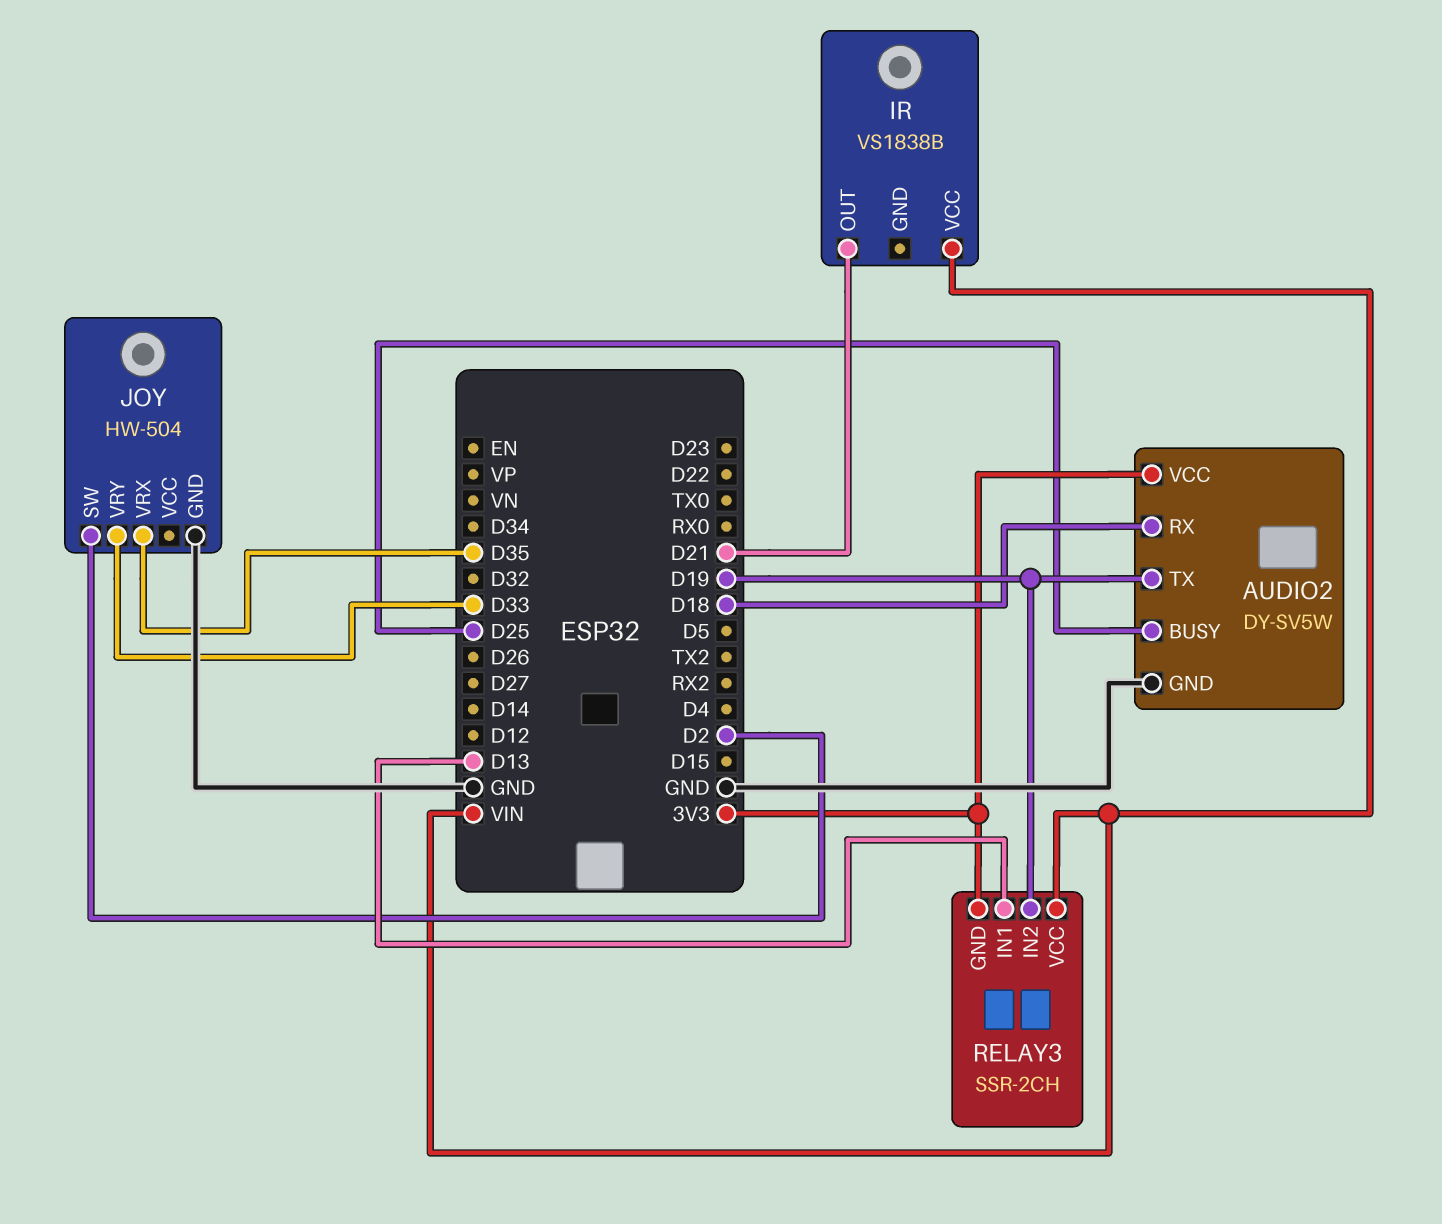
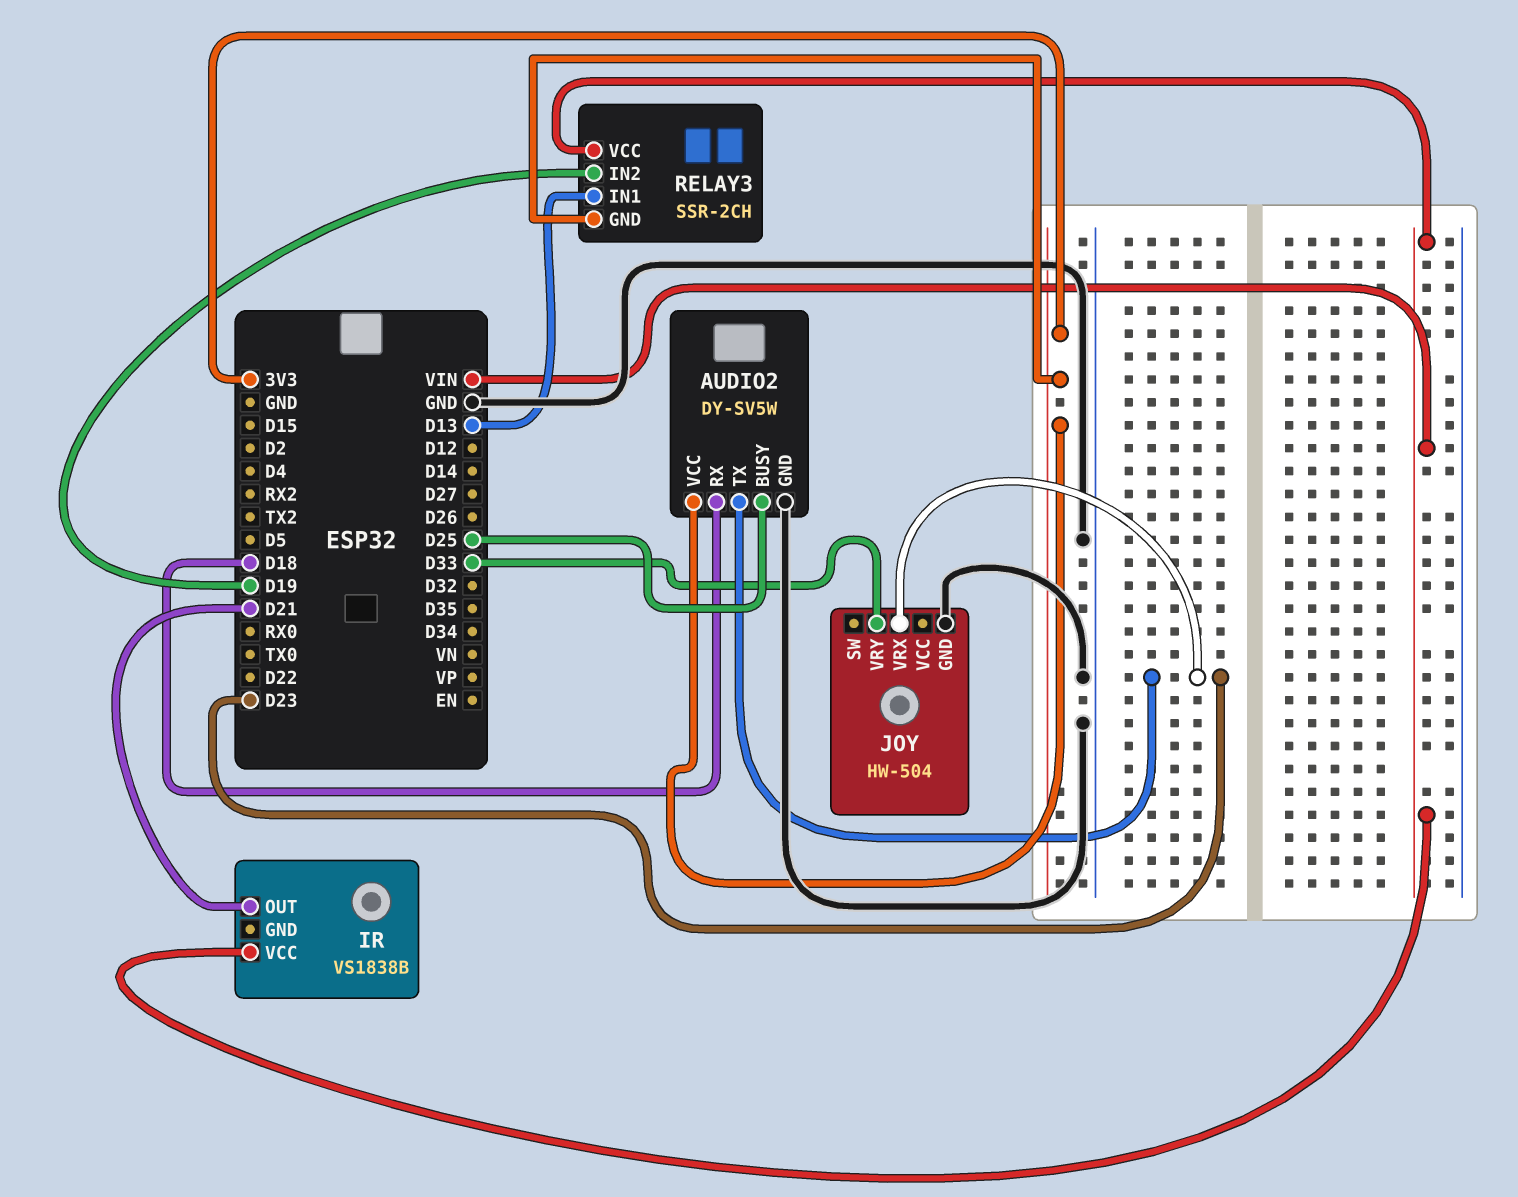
AUDIO2 pin TX: D19 -> D23
JOY pin SW: D2 -> none
JOY pin VRX: D35 -> D23

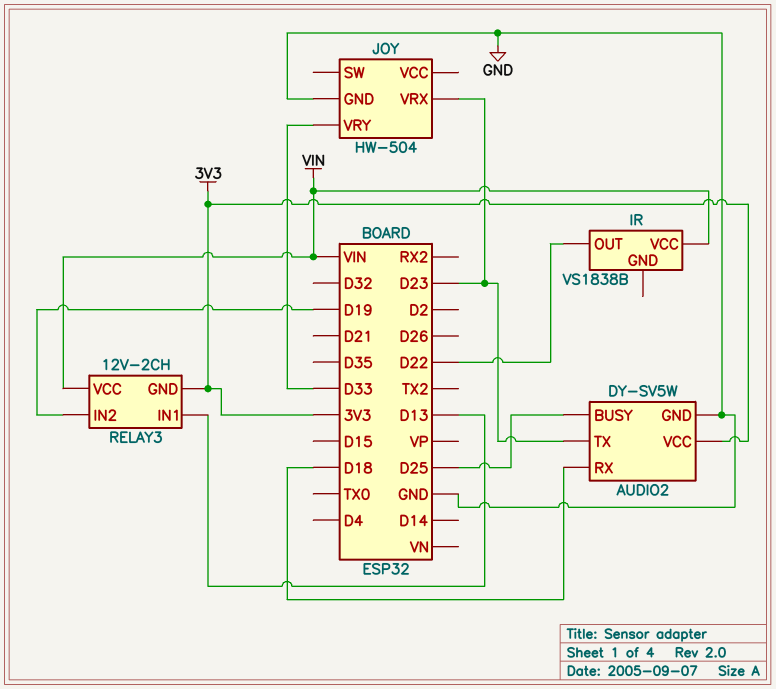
IR pin OUT: D21 -> D22
RELAY3: SSR-2CH -> 12V-2CH

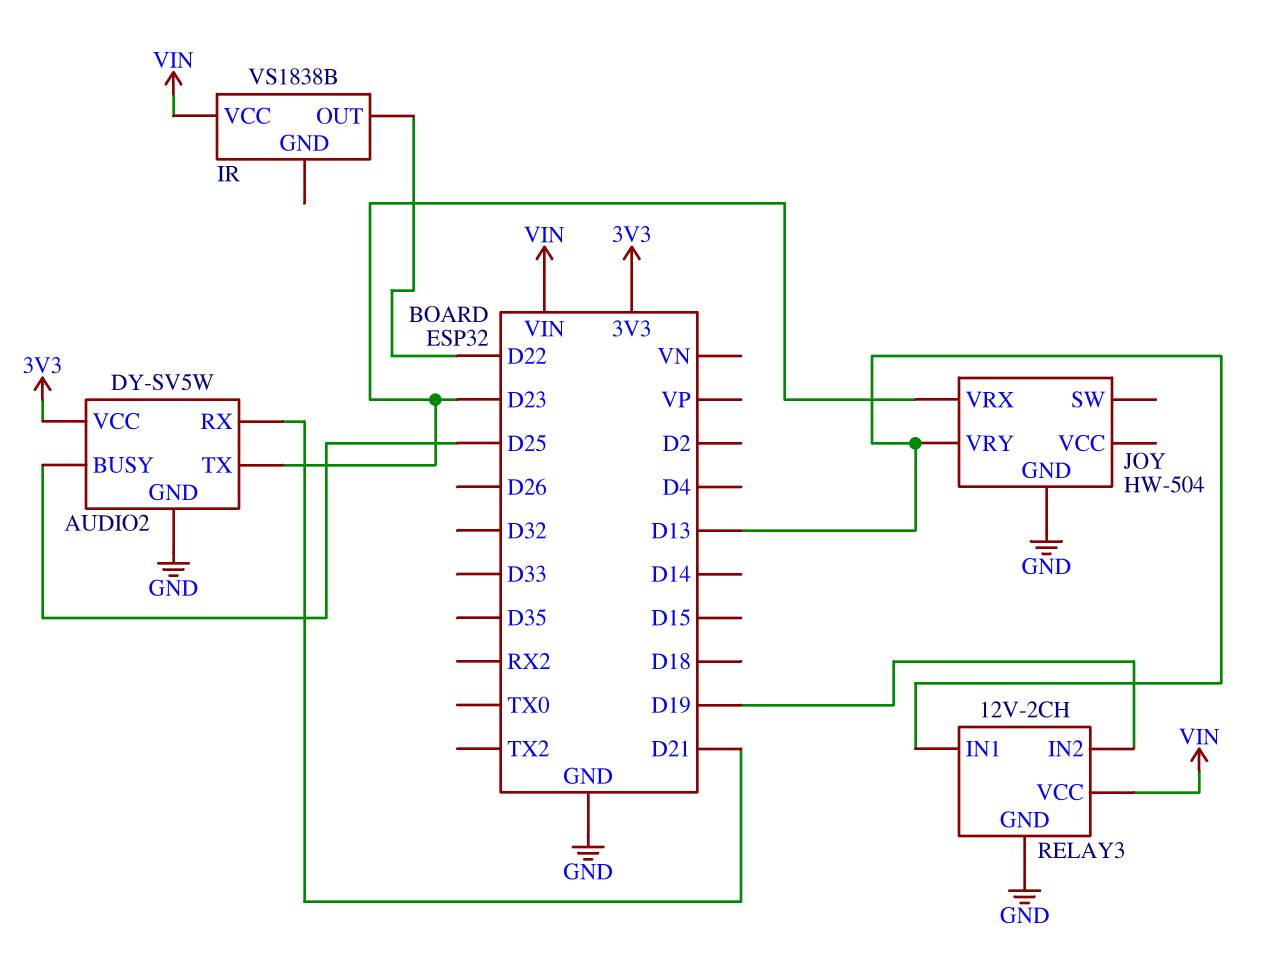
AUDIO2 pin RX: D18 -> D21
JOY pin VRY: D33 -> D13
RELAY3 pin GND: 3V3 -> GND

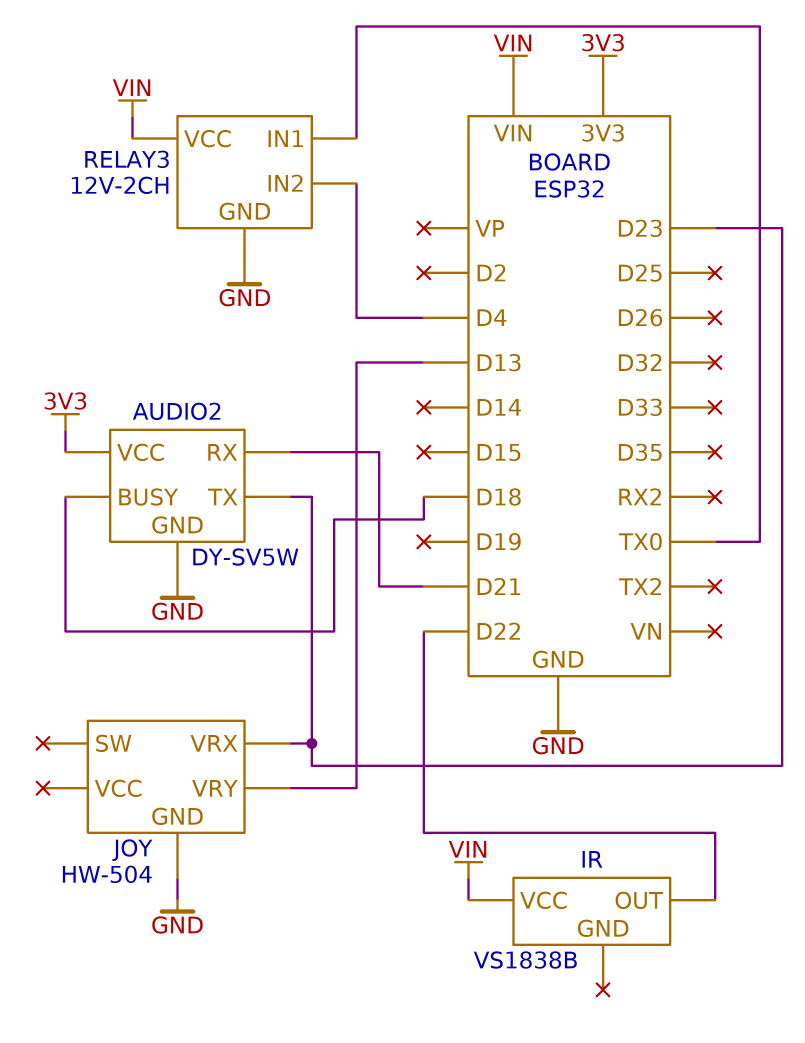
AUDIO2 pin BUSY: D25 -> D18
RELAY3 pin IN1: D13 -> TX0
RELAY3 pin IN2: D19 -> D4

